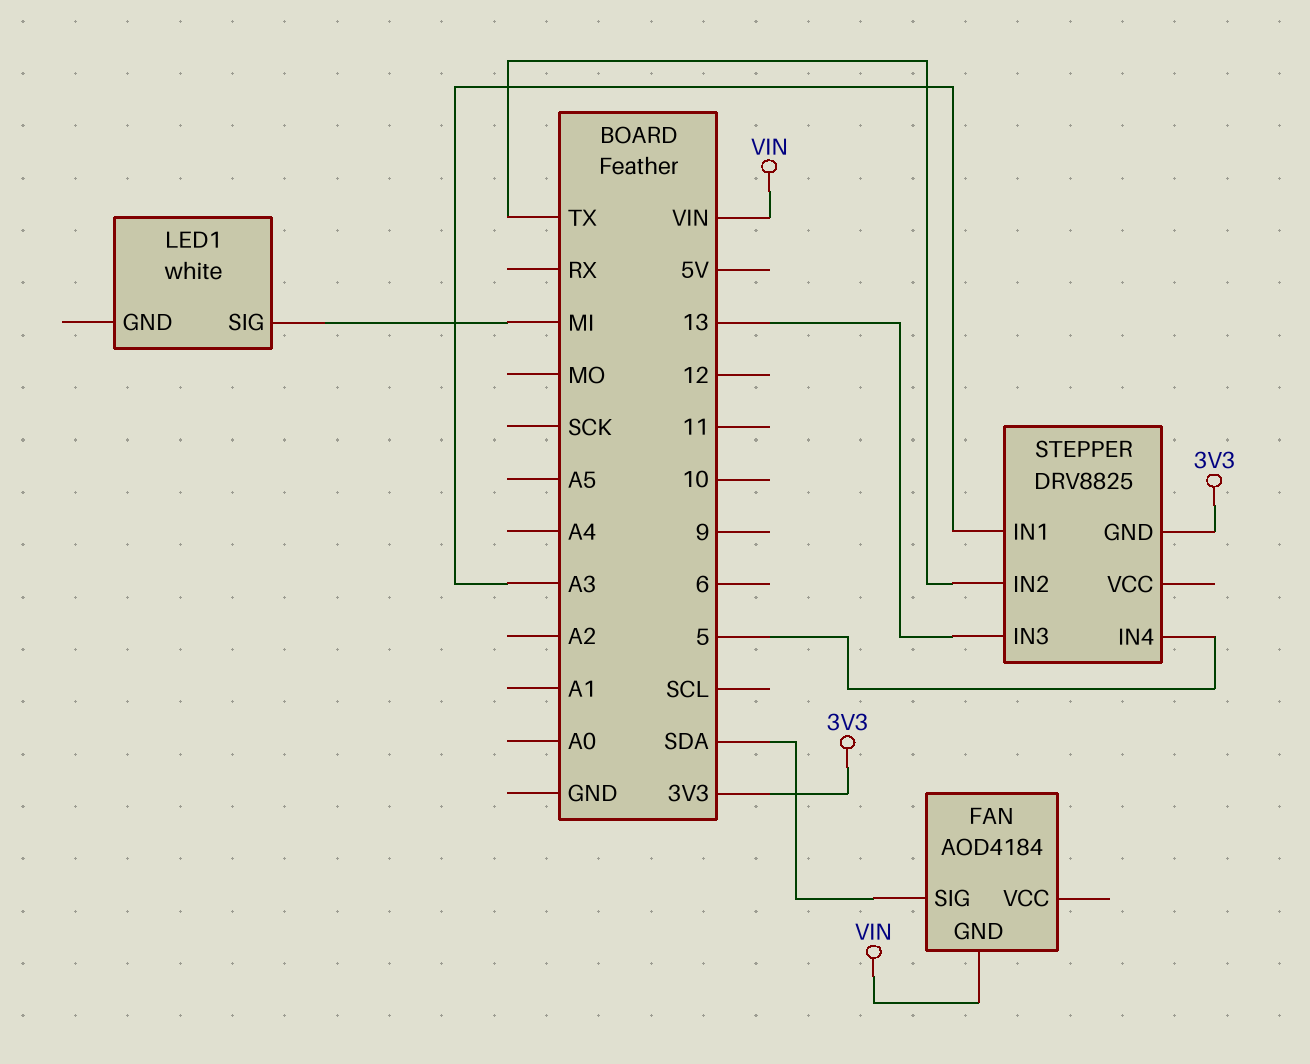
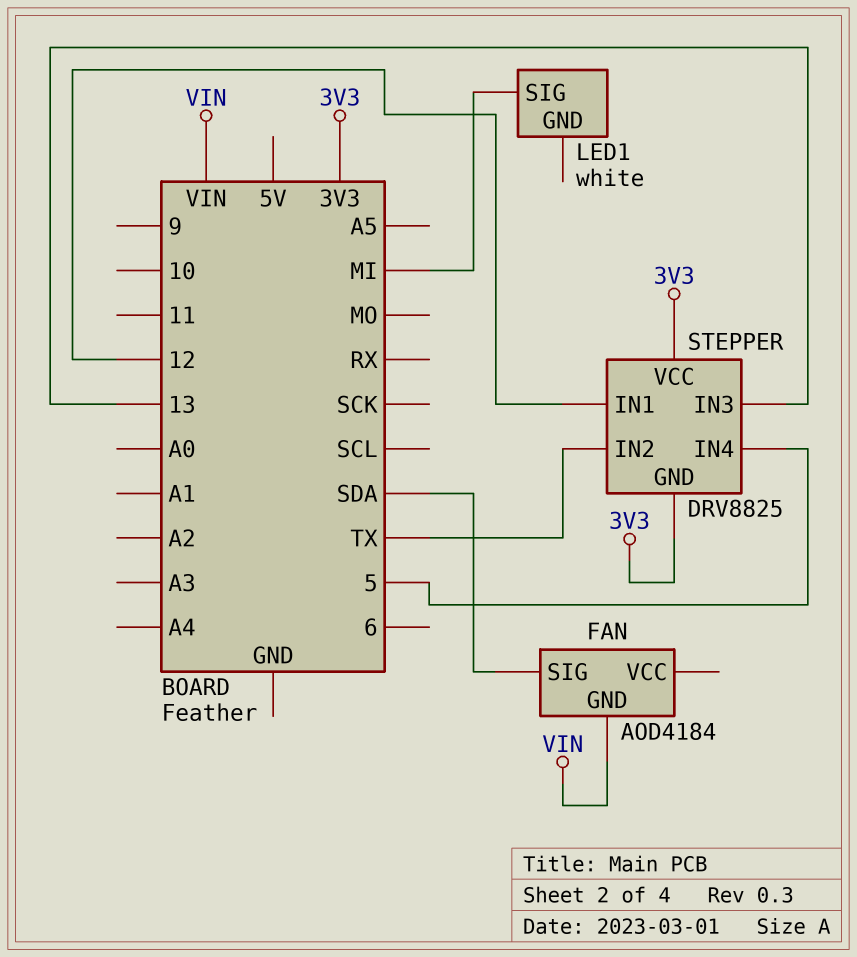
STEPPER pin IN1: A3 -> 12
STEPPER pin VCC: none -> 3V3

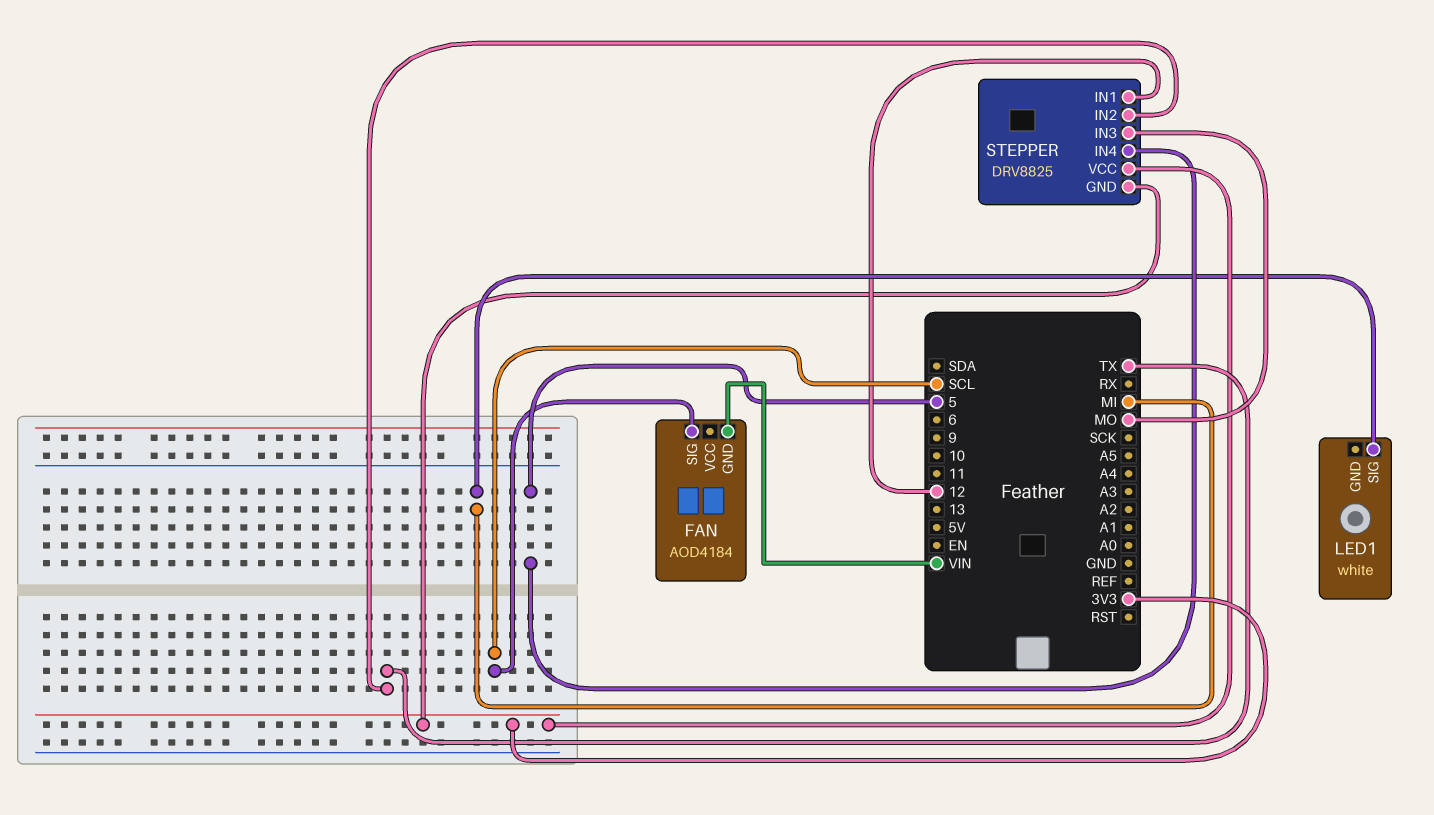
FAN pin SIG: SDA -> SCL
STEPPER pin IN3: 13 -> MO

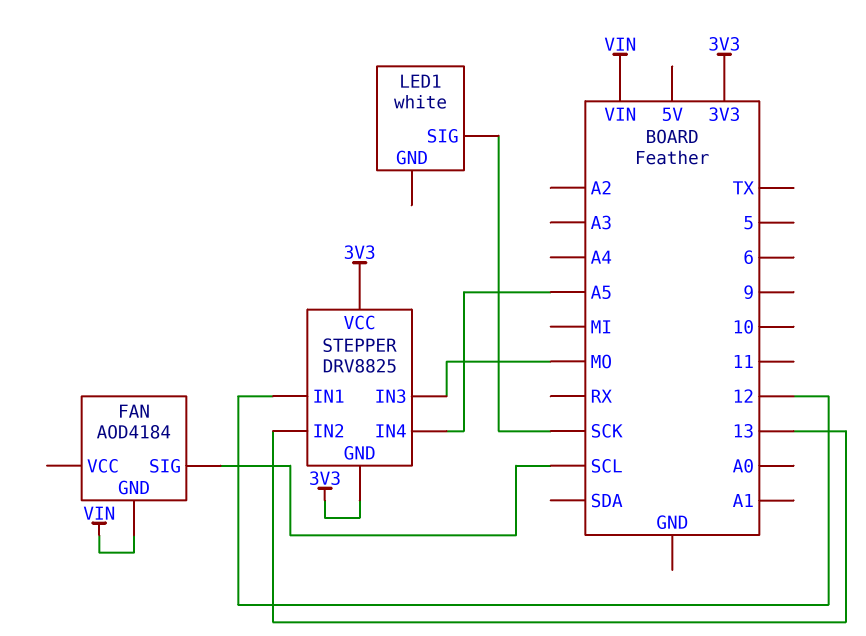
LED1 pin SIG: MI -> SCK
STEPPER pin IN2: TX -> 13
STEPPER pin IN4: 5 -> A5

